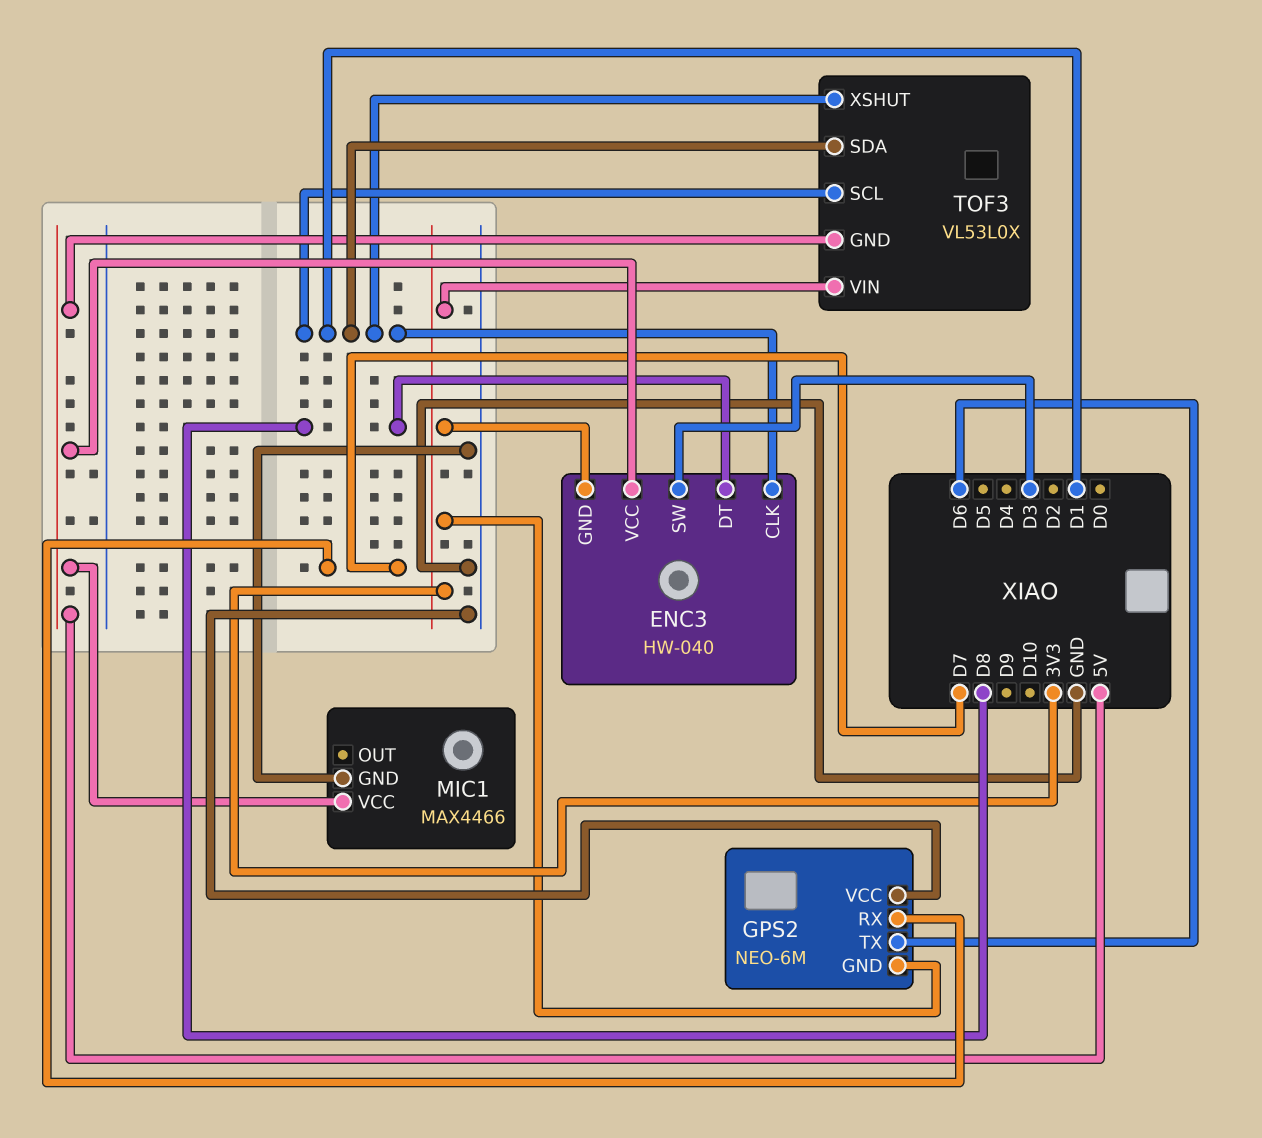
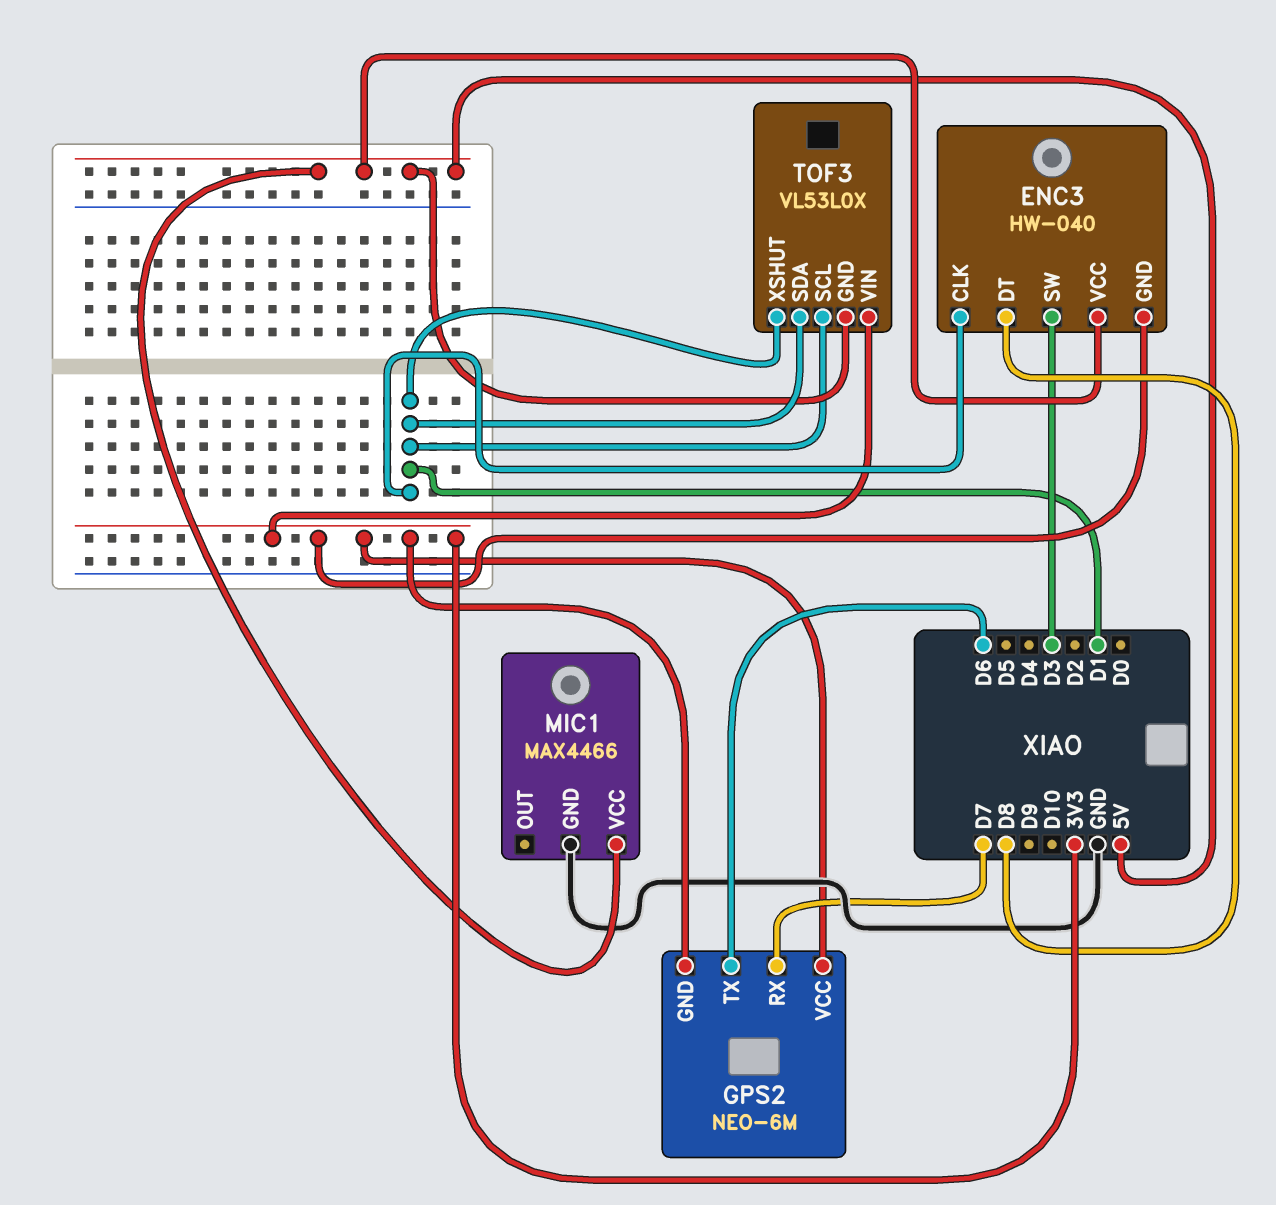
GPS2 pin VCC: GND -> 3V3

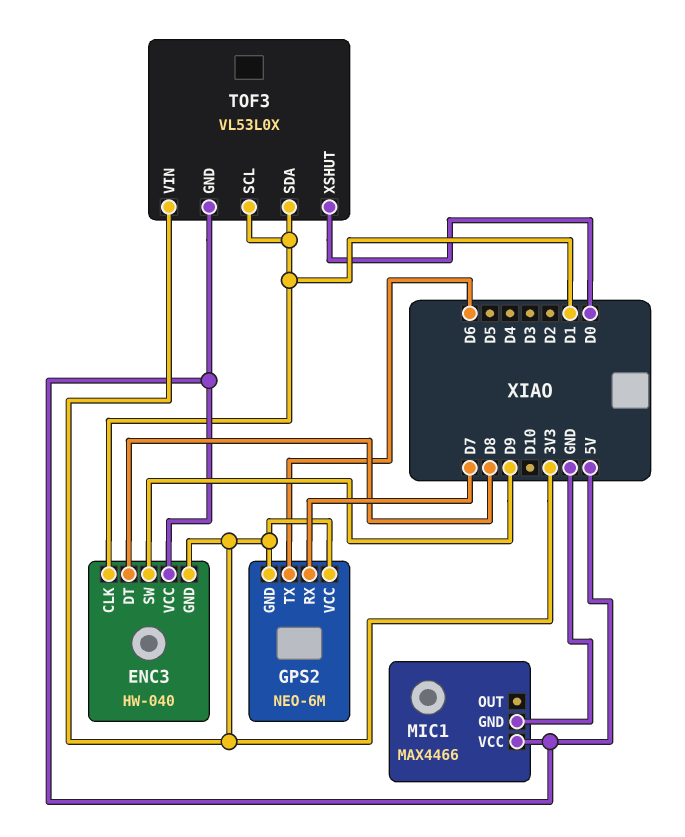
ENC3 pin SW: D3 -> D9
TOF3 pin XSHUT: D1 -> D0

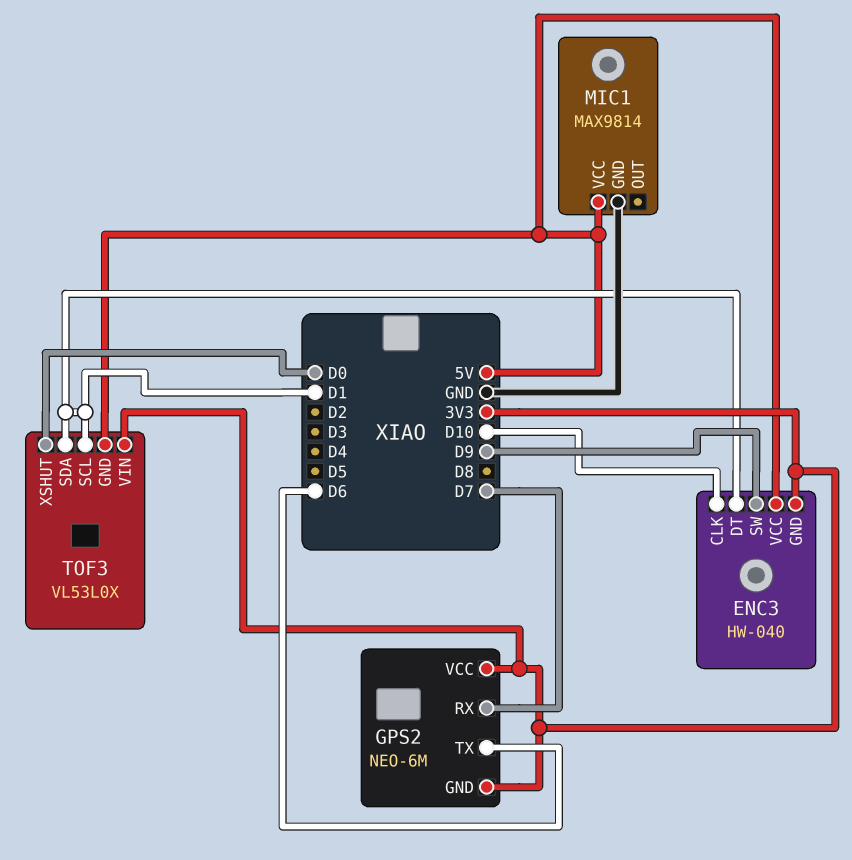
ENC3 pin CLK: D1 -> D10
ENC3 pin DT: D8 -> D1
MIC1: MAX4466 -> MAX9814

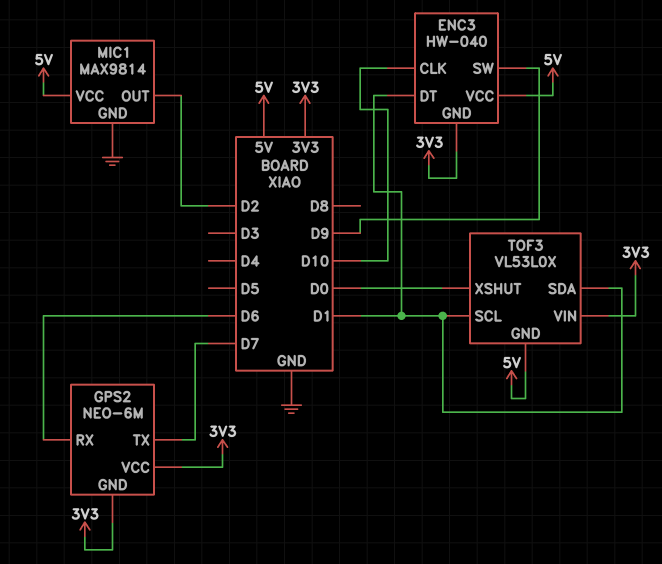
GPS2 pin RX: D7 -> D6
GPS2 pin TX: D6 -> D7
MIC1 pin OUT: none -> D2

